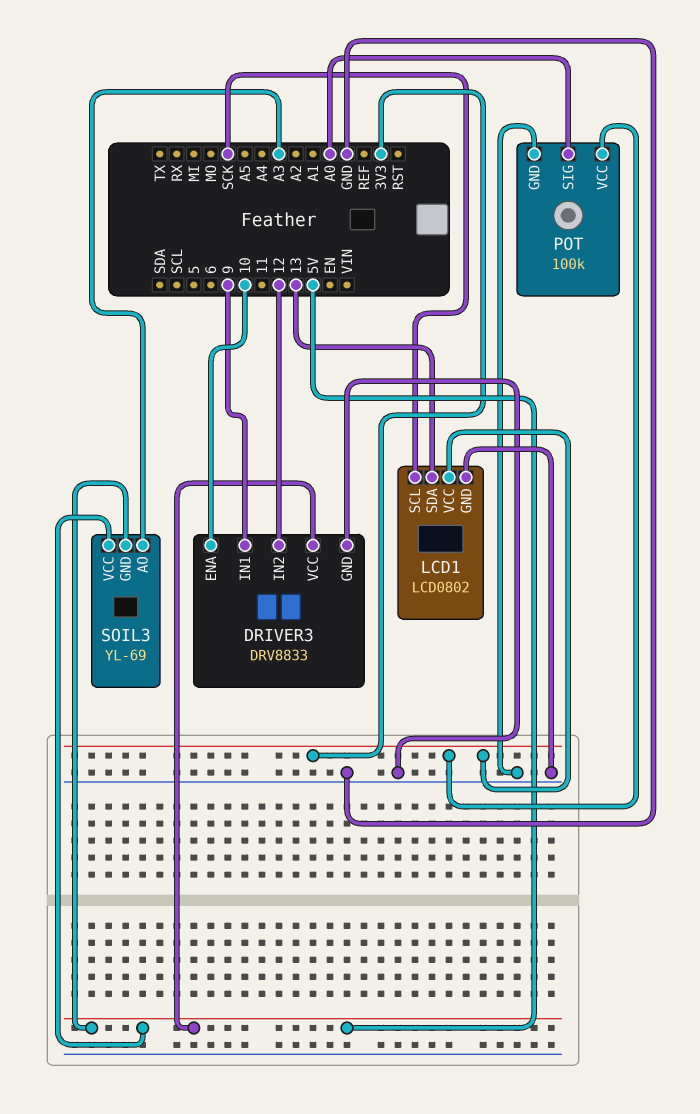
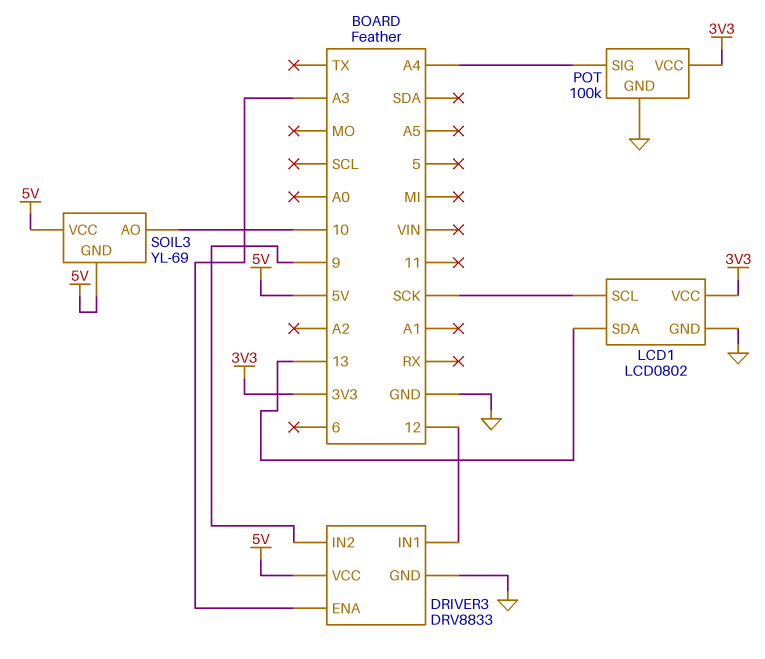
DRIVER3 pin ENA: 10 -> A3
DRIVER3 pin IN1: 9 -> 12
DRIVER3 pin IN2: 12 -> 9
POT pin SIG: A0 -> A4
SOIL3 pin AO: A3 -> 10

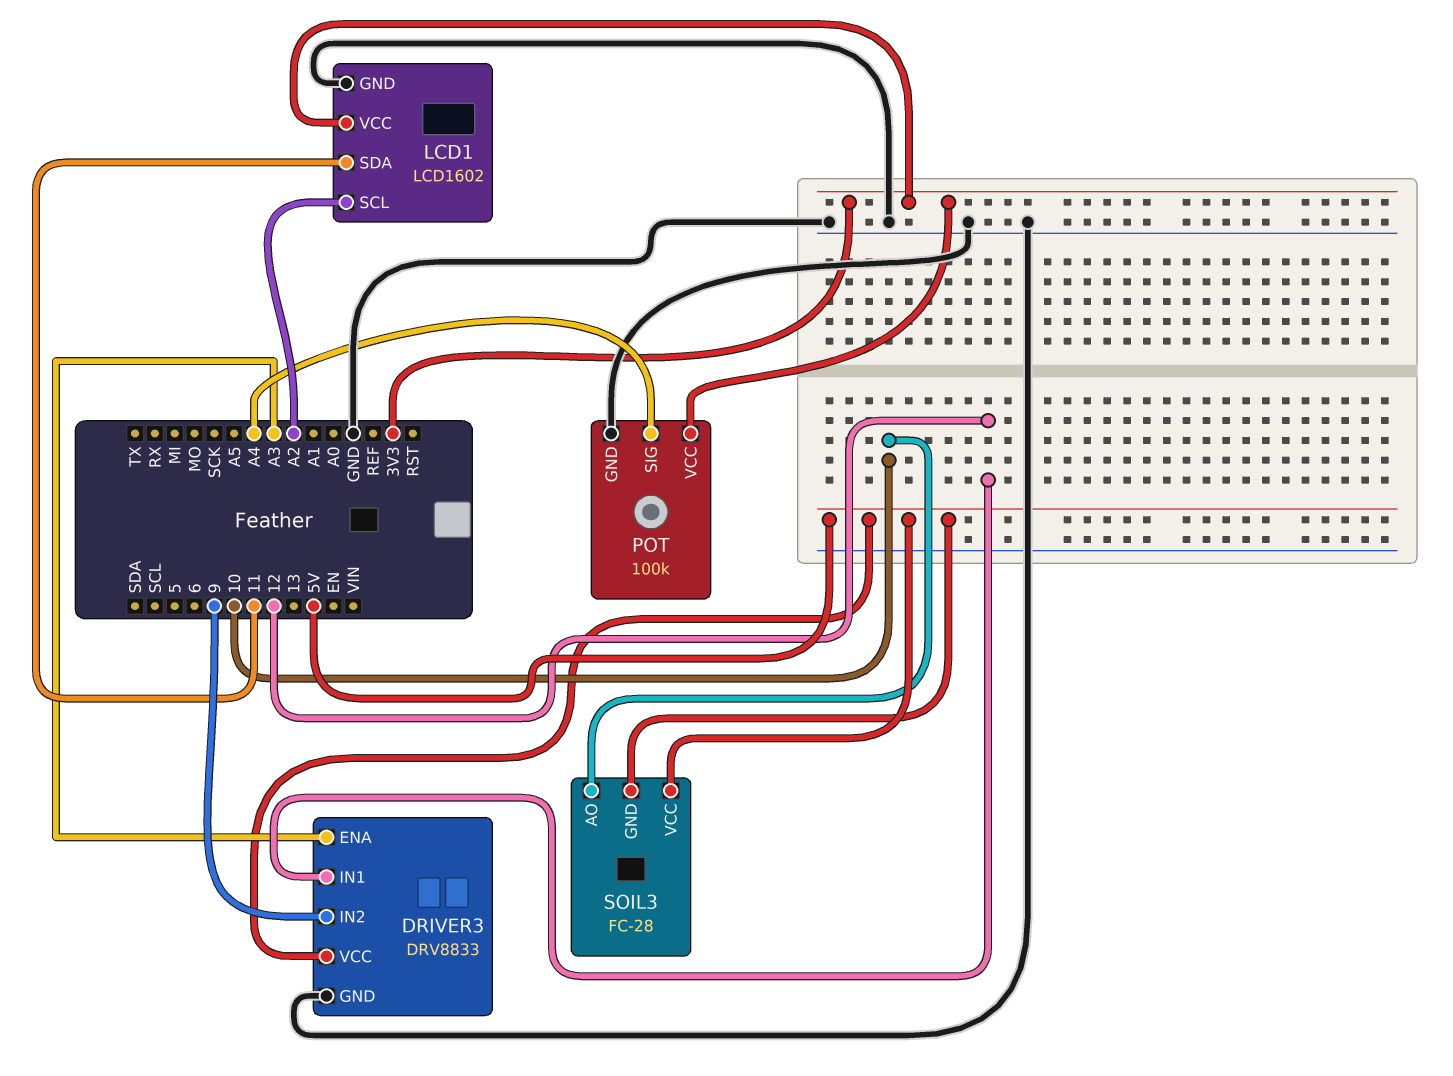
LCD1: LCD0802 -> LCD1602
LCD1 pin SCL: SCK -> A2
LCD1 pin SDA: 13 -> 11
SOIL3: YL-69 -> FC-28

